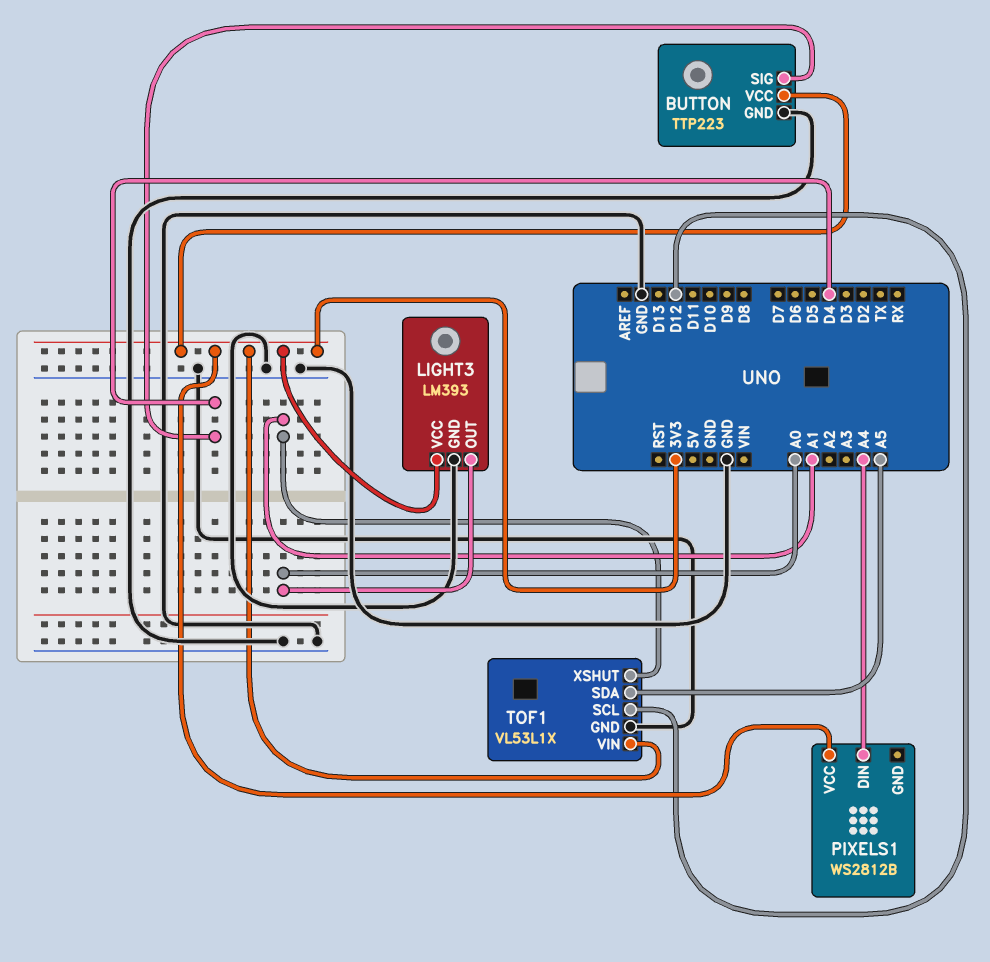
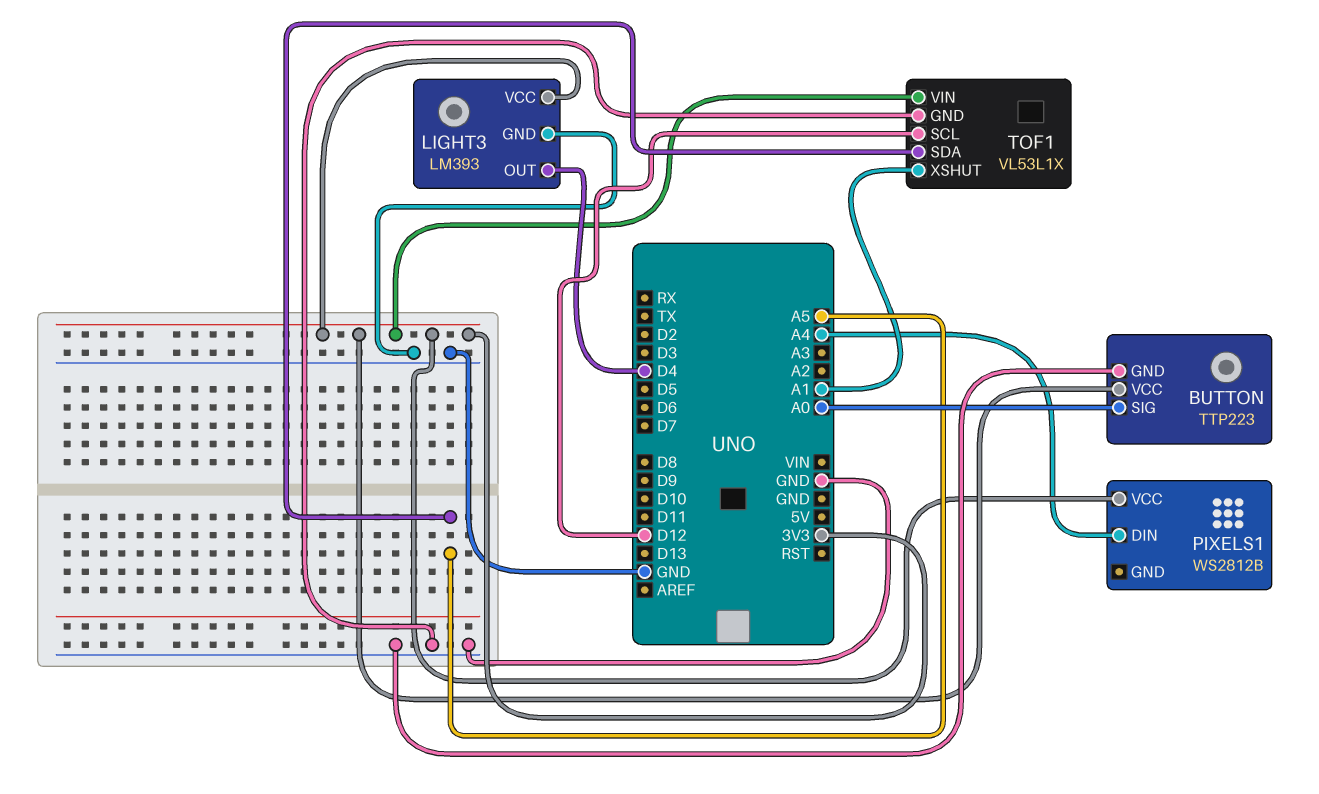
BUTTON pin SIG: D4 -> A0
LIGHT3 pin OUT: A0 -> D4

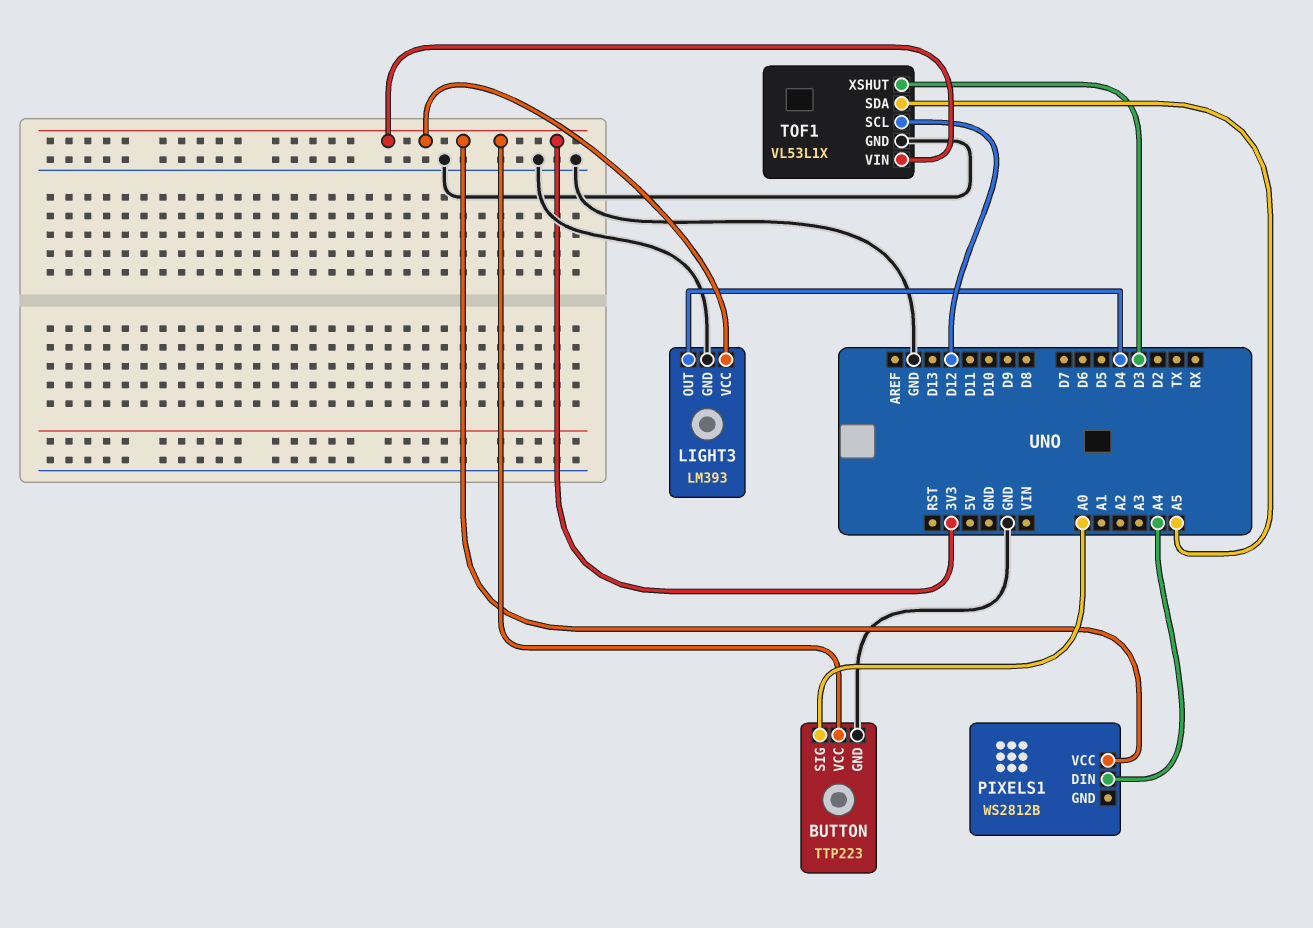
TOF1 pin XSHUT: A1 -> D3

